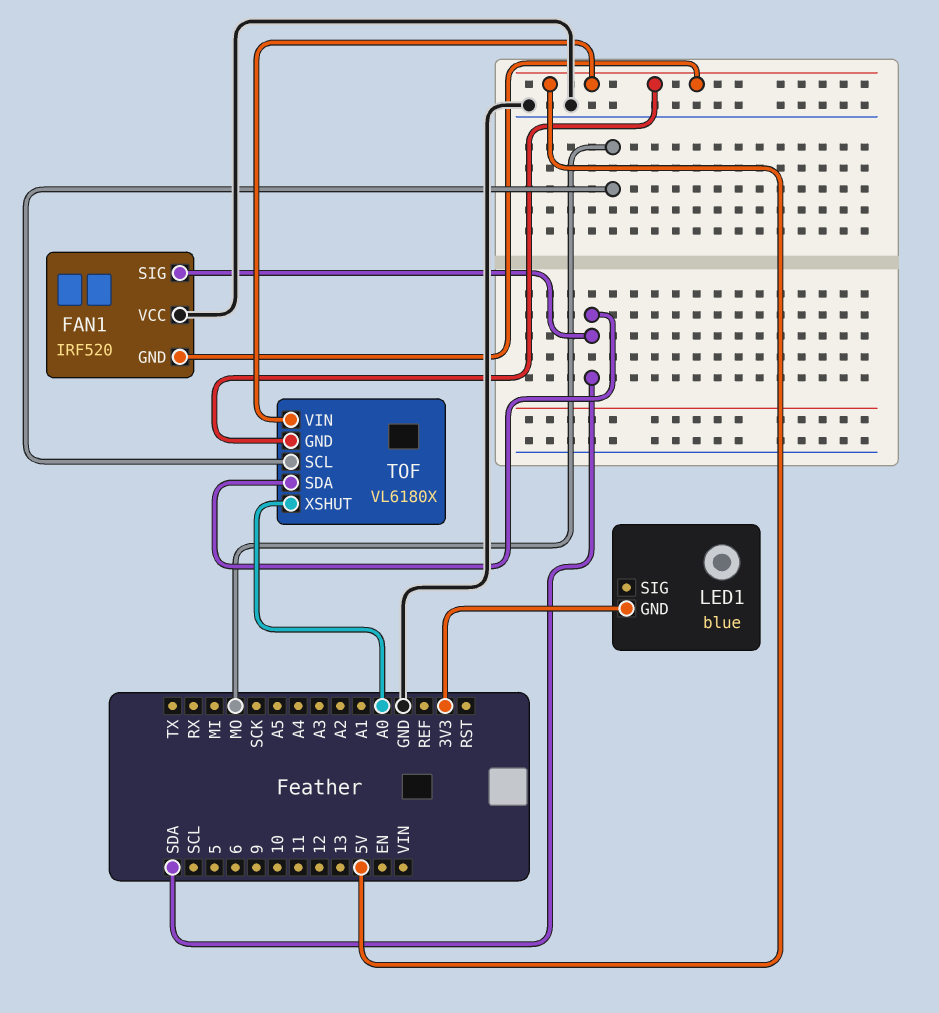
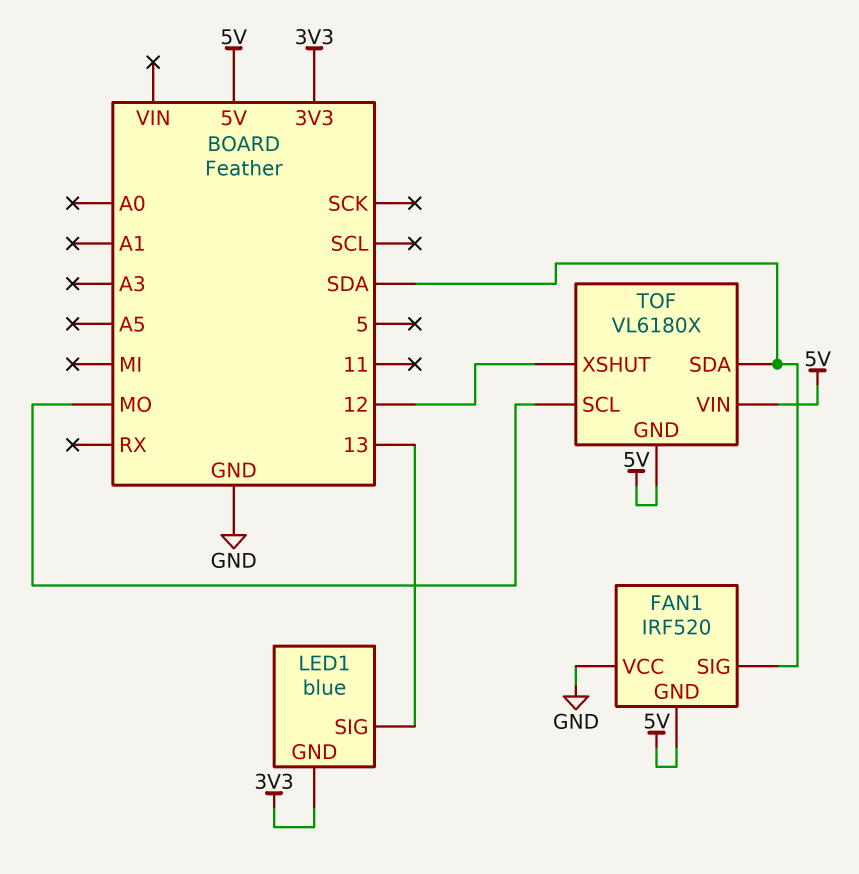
LED1 pin SIG: none -> 13
TOF pin XSHUT: A0 -> 12

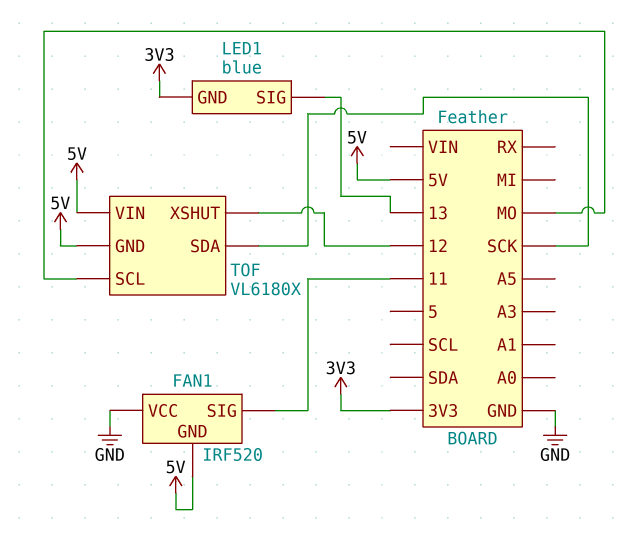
FAN1 pin SIG: SDA -> 11
TOF pin SDA: SDA -> SCK

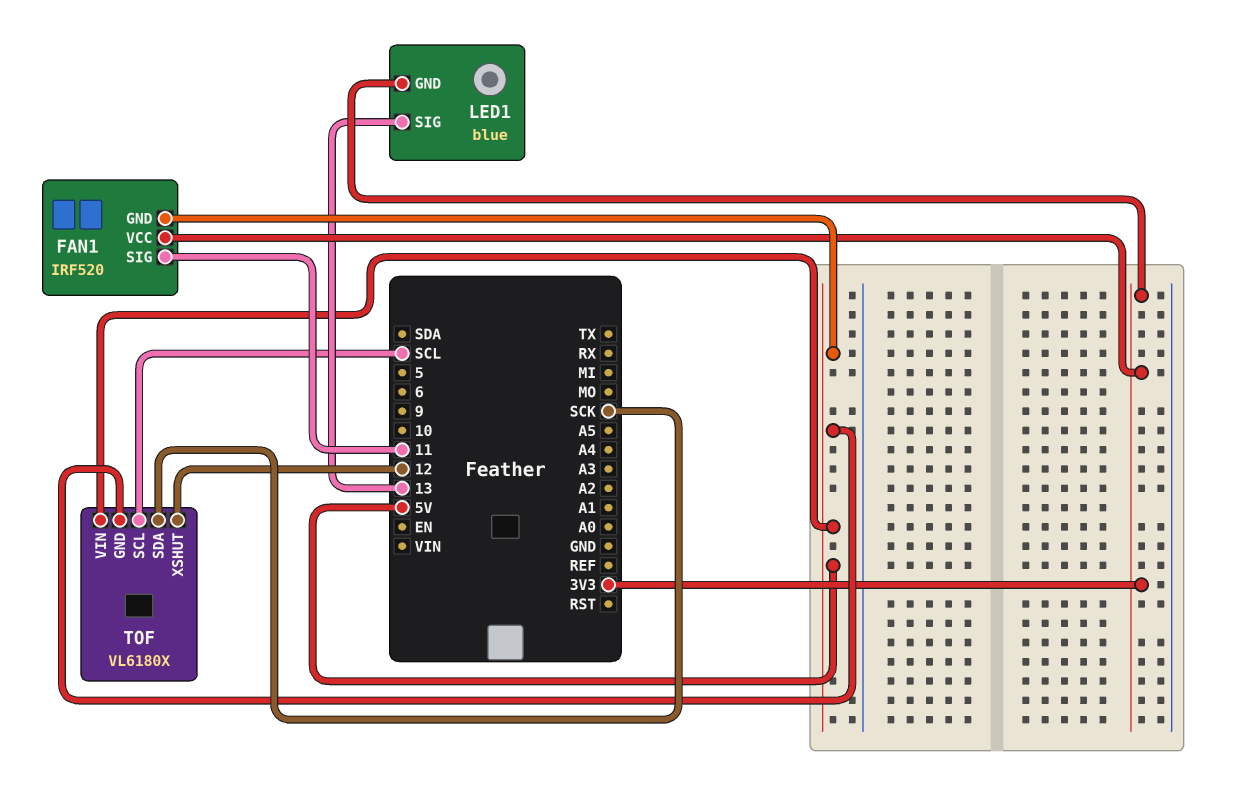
FAN1 pin VCC: GND -> 3V3
TOF pin SCL: MO -> SCL

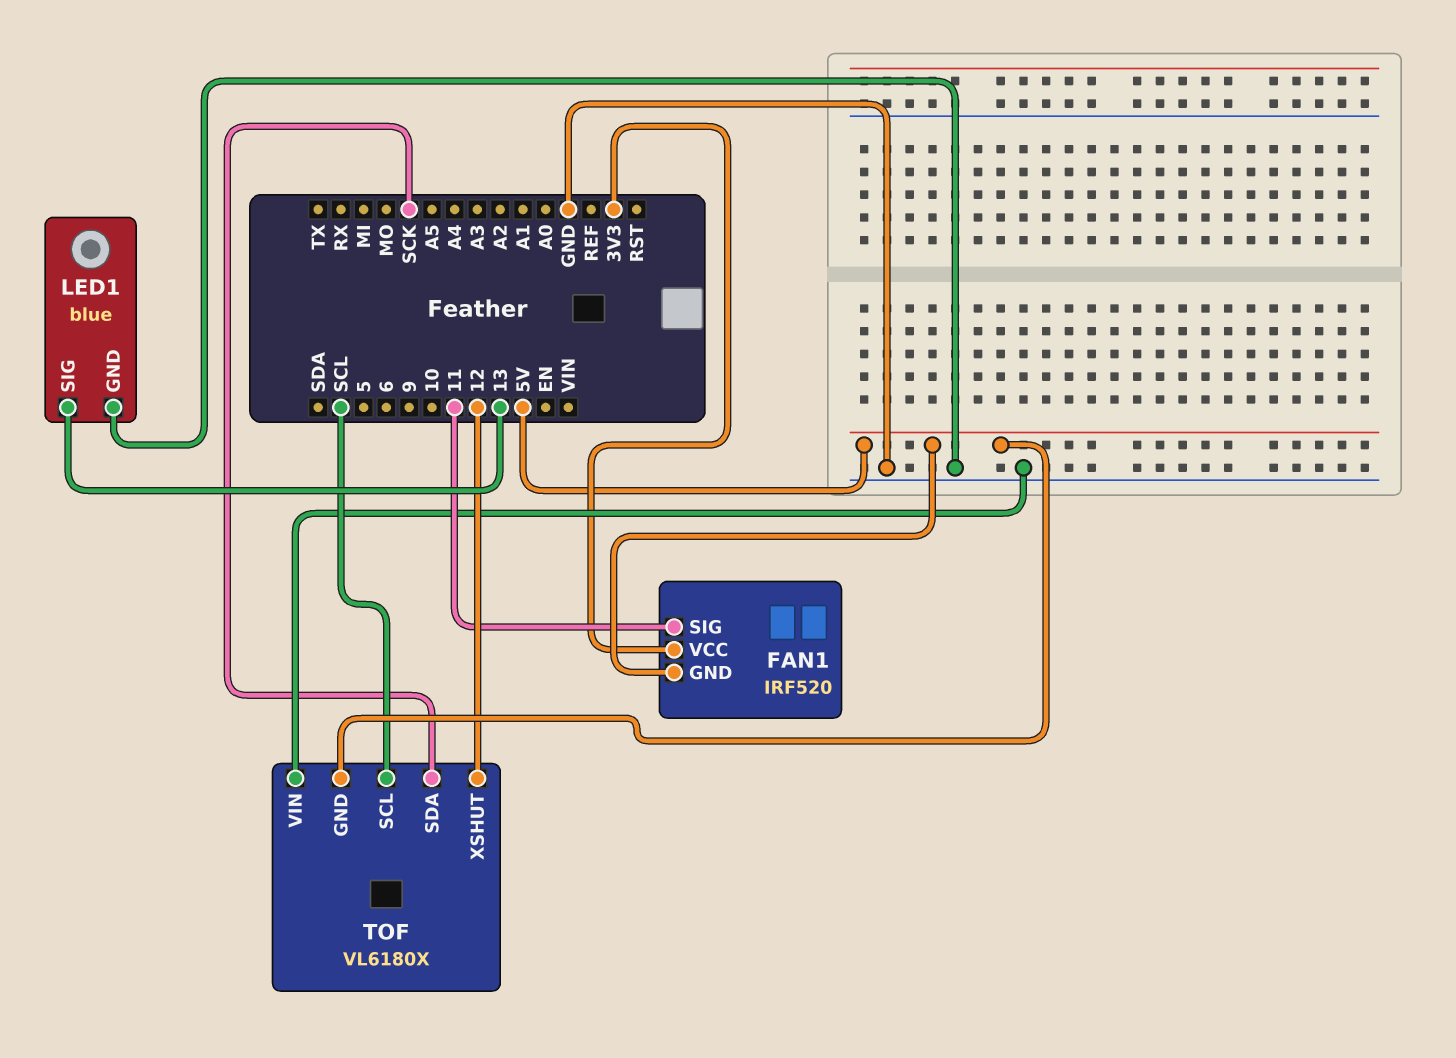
LED1 pin GND: 3V3 -> GND
TOF pin VIN: 5V -> GND

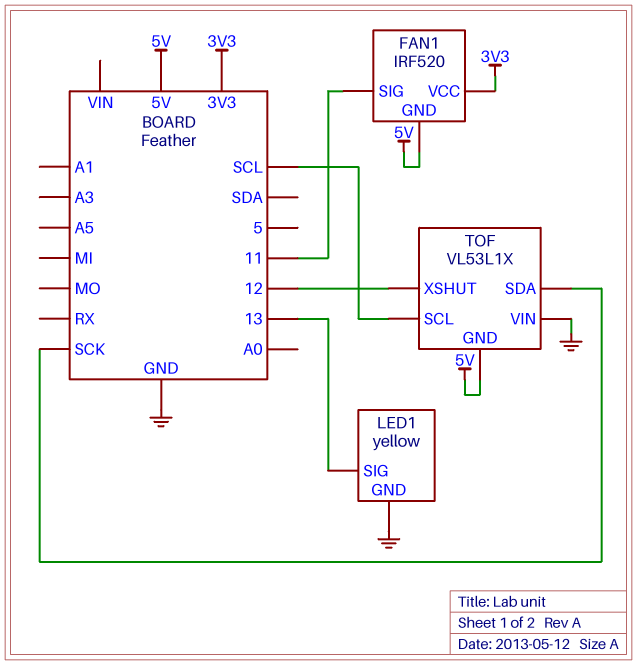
LED1: blue -> yellow
TOF: VL6180X -> VL53L1X

